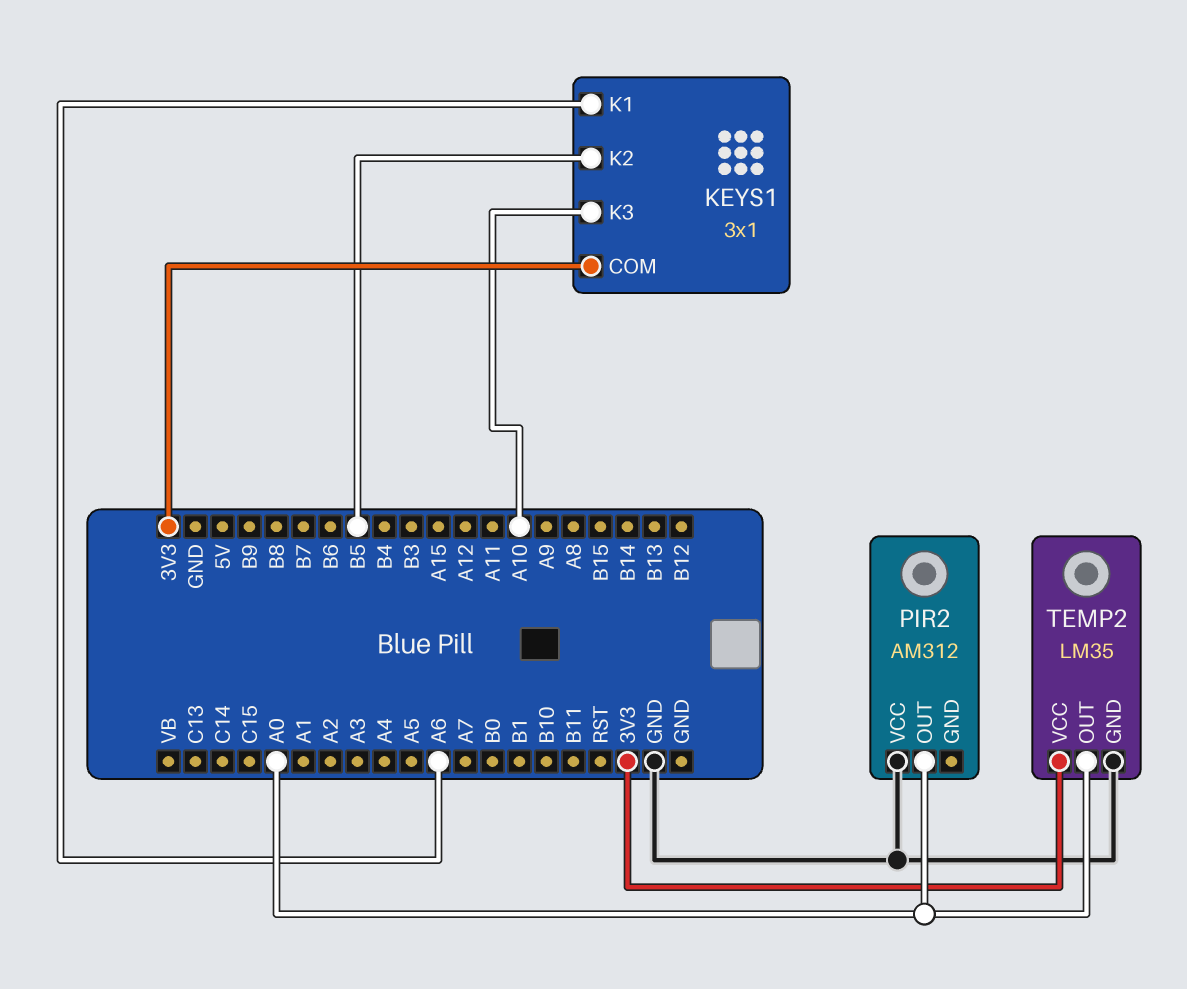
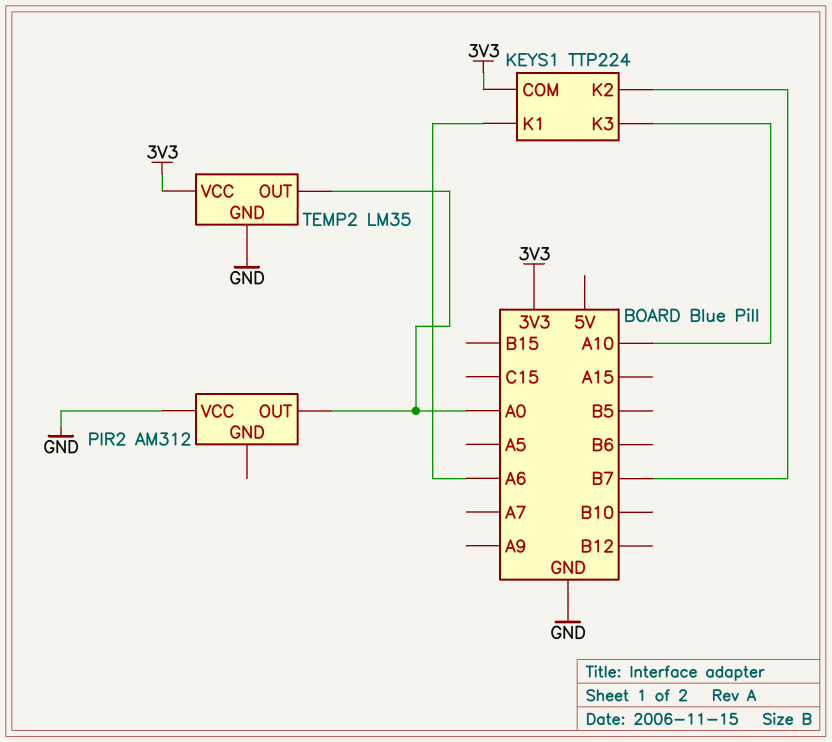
KEYS1: 3x1 -> TTP224
KEYS1 pin K2: B5 -> B7

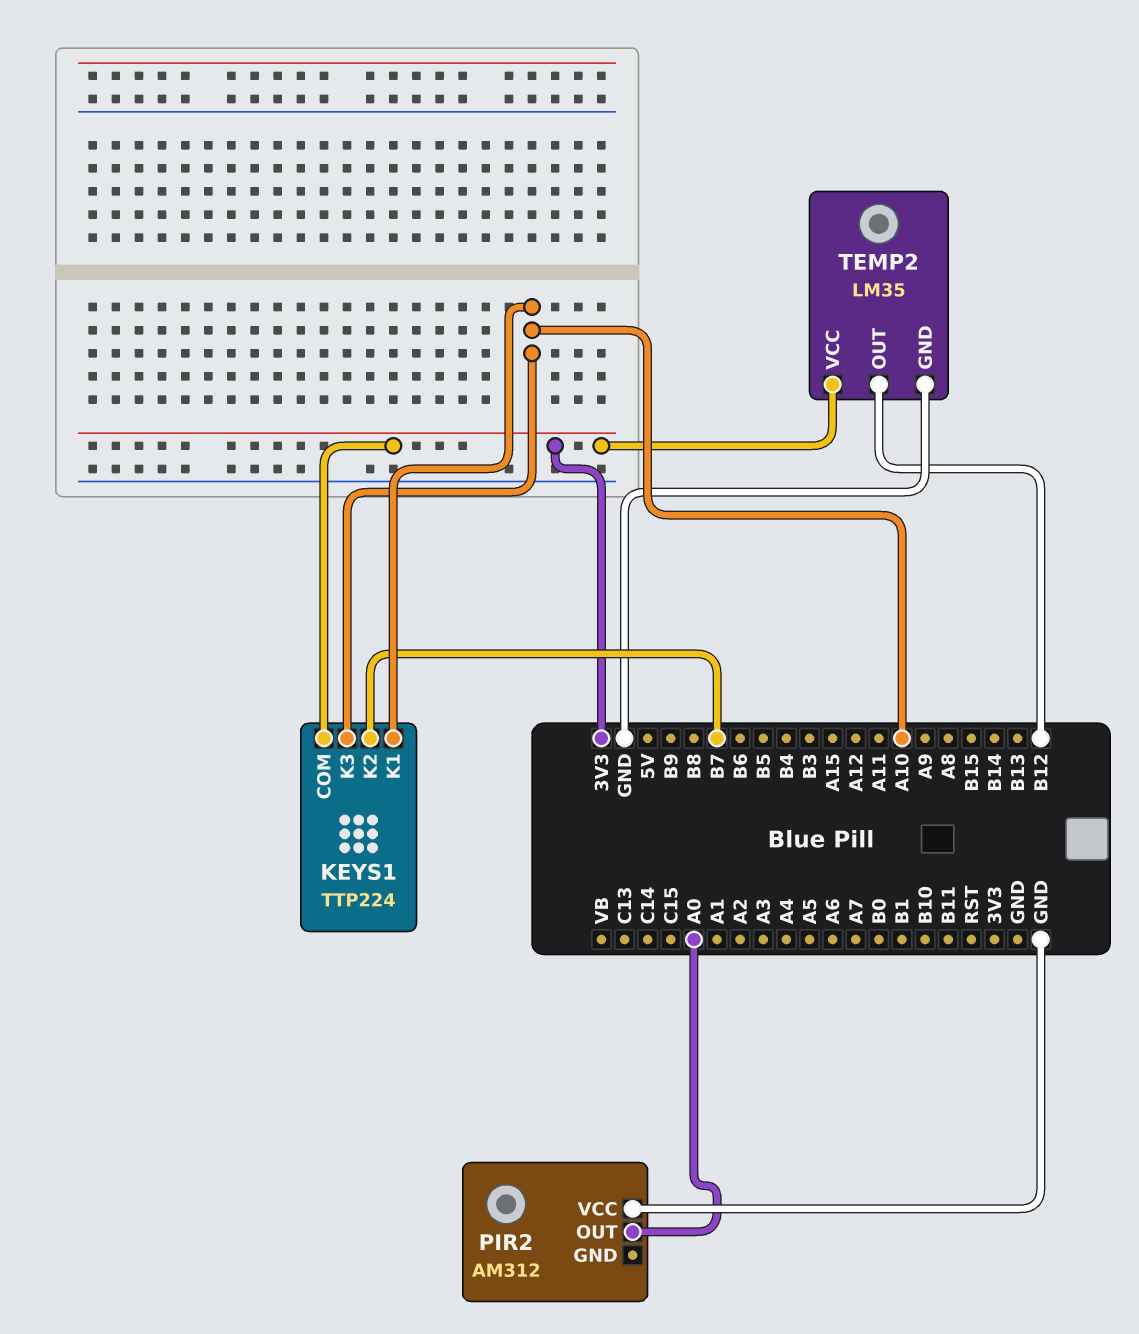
KEYS1 pin K1: A6 -> A10
TEMP2 pin OUT: A0 -> B12

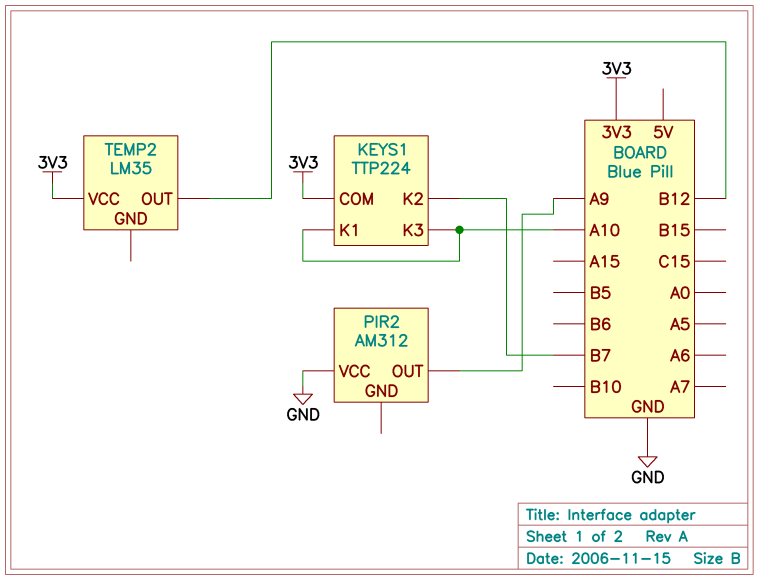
PIR2 pin OUT: A0 -> A9
TEMP2 pin GND: GND -> none

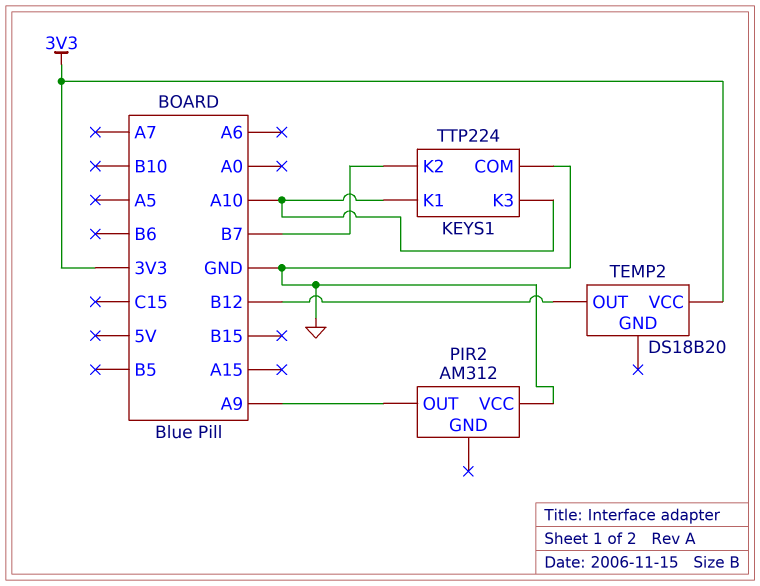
KEYS1 pin COM: 3V3 -> GND
TEMP2: LM35 -> DS18B20

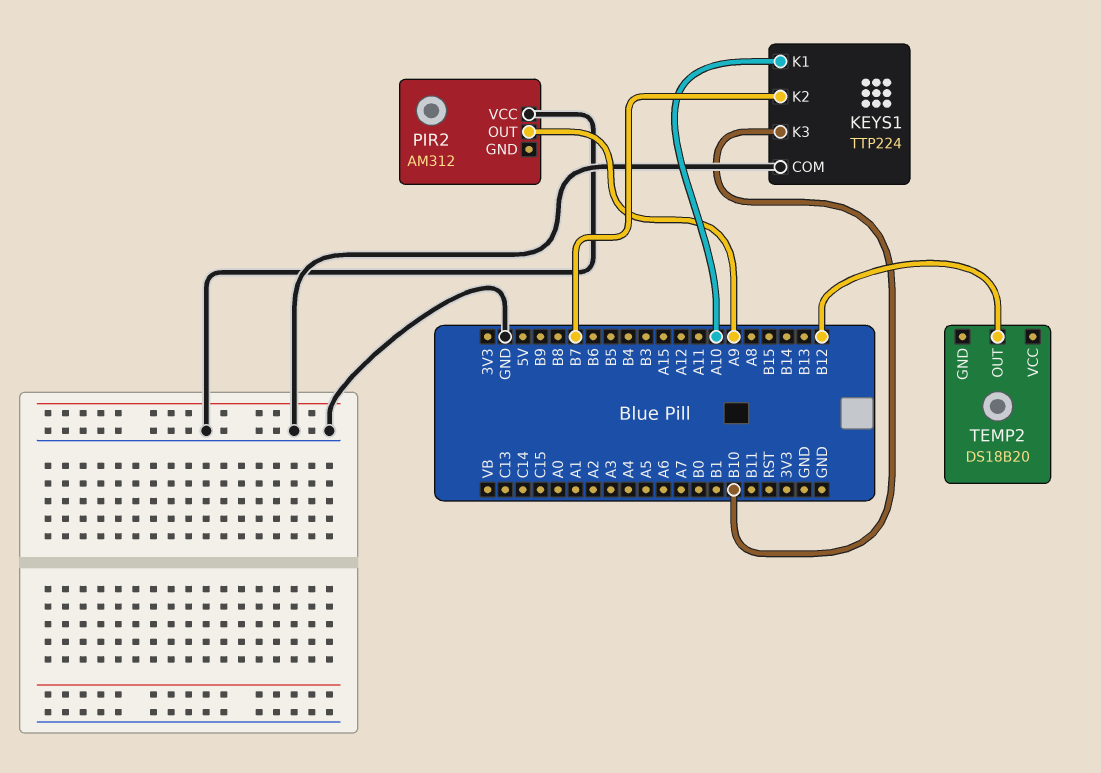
KEYS1 pin K3: A10 -> B10
TEMP2 pin VCC: 3V3 -> none

